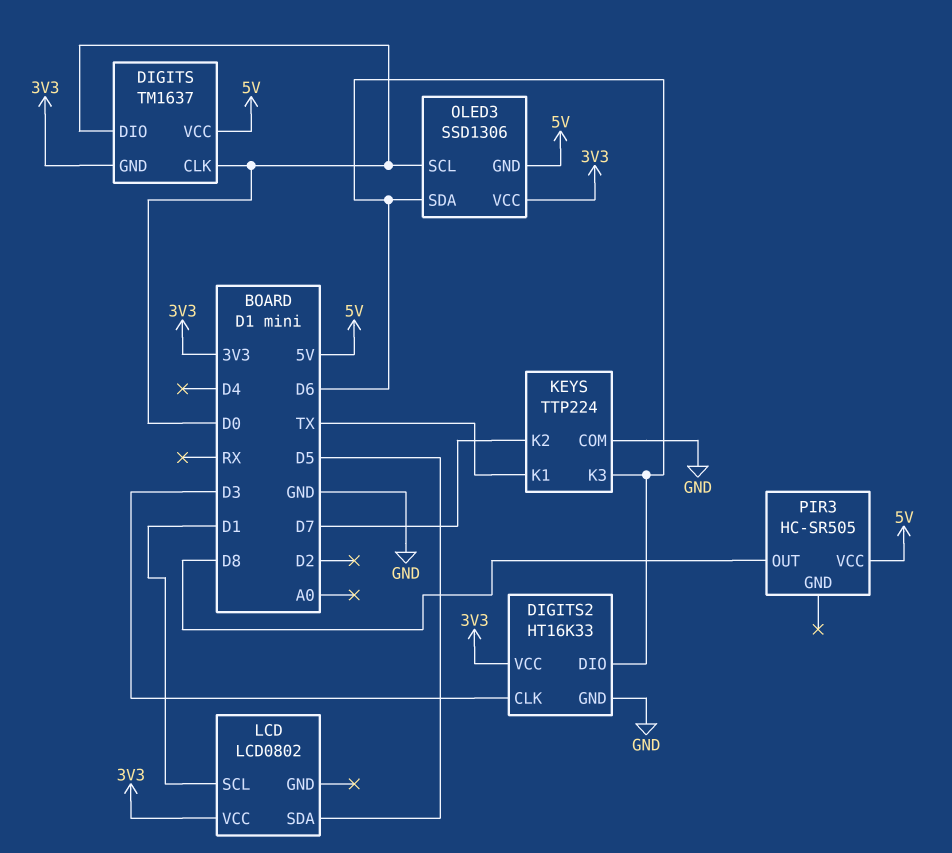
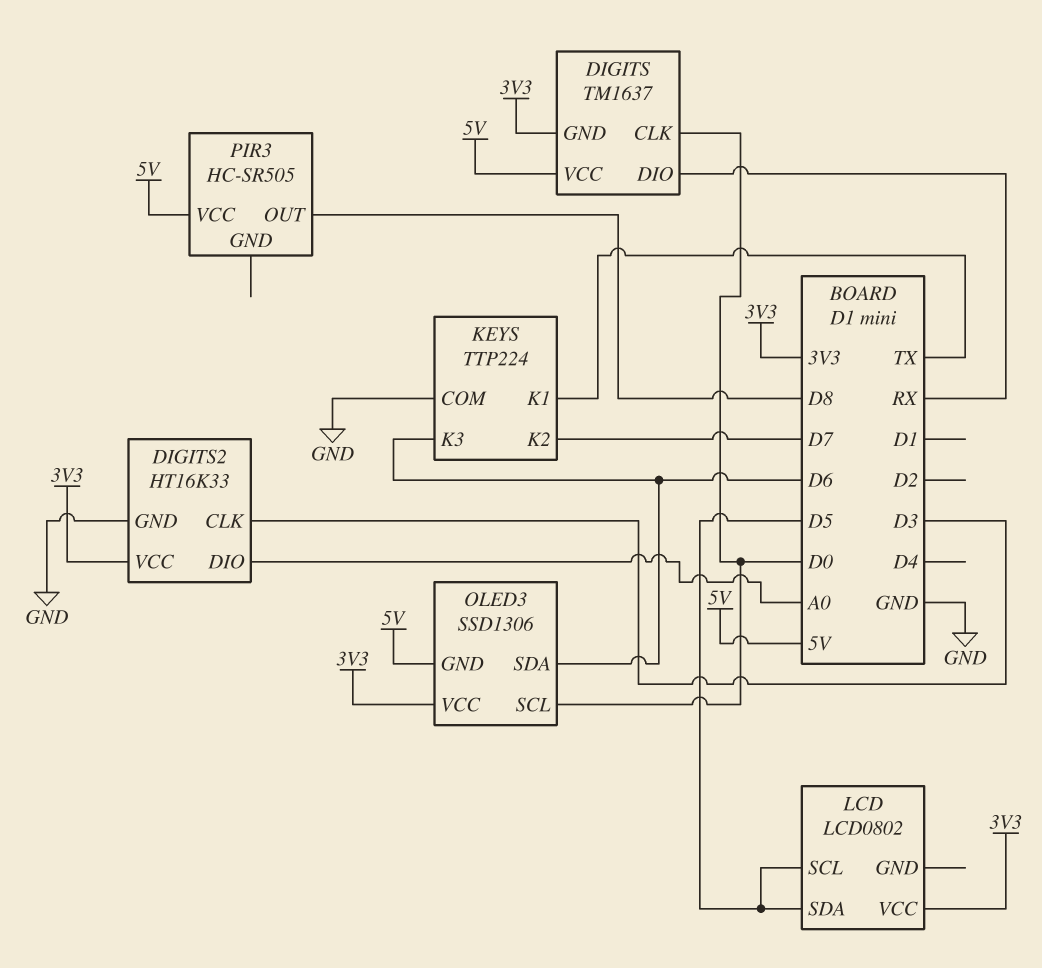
DIGITS pin DIO: D0 -> RX
DIGITS2 pin DIO: D6 -> A0
LCD pin SCL: D1 -> D5

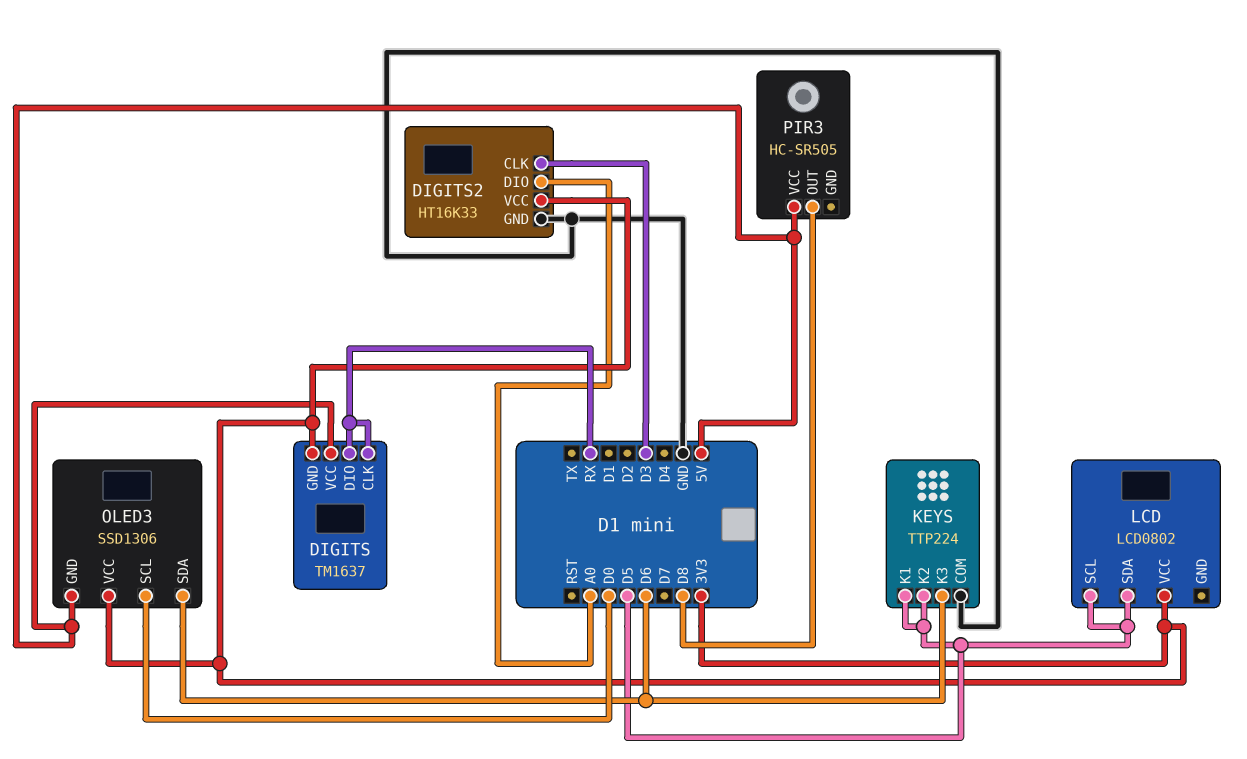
DIGITS pin CLK: D0 -> RX
KEYS pin K1: TX -> D5
KEYS pin K2: D7 -> D5

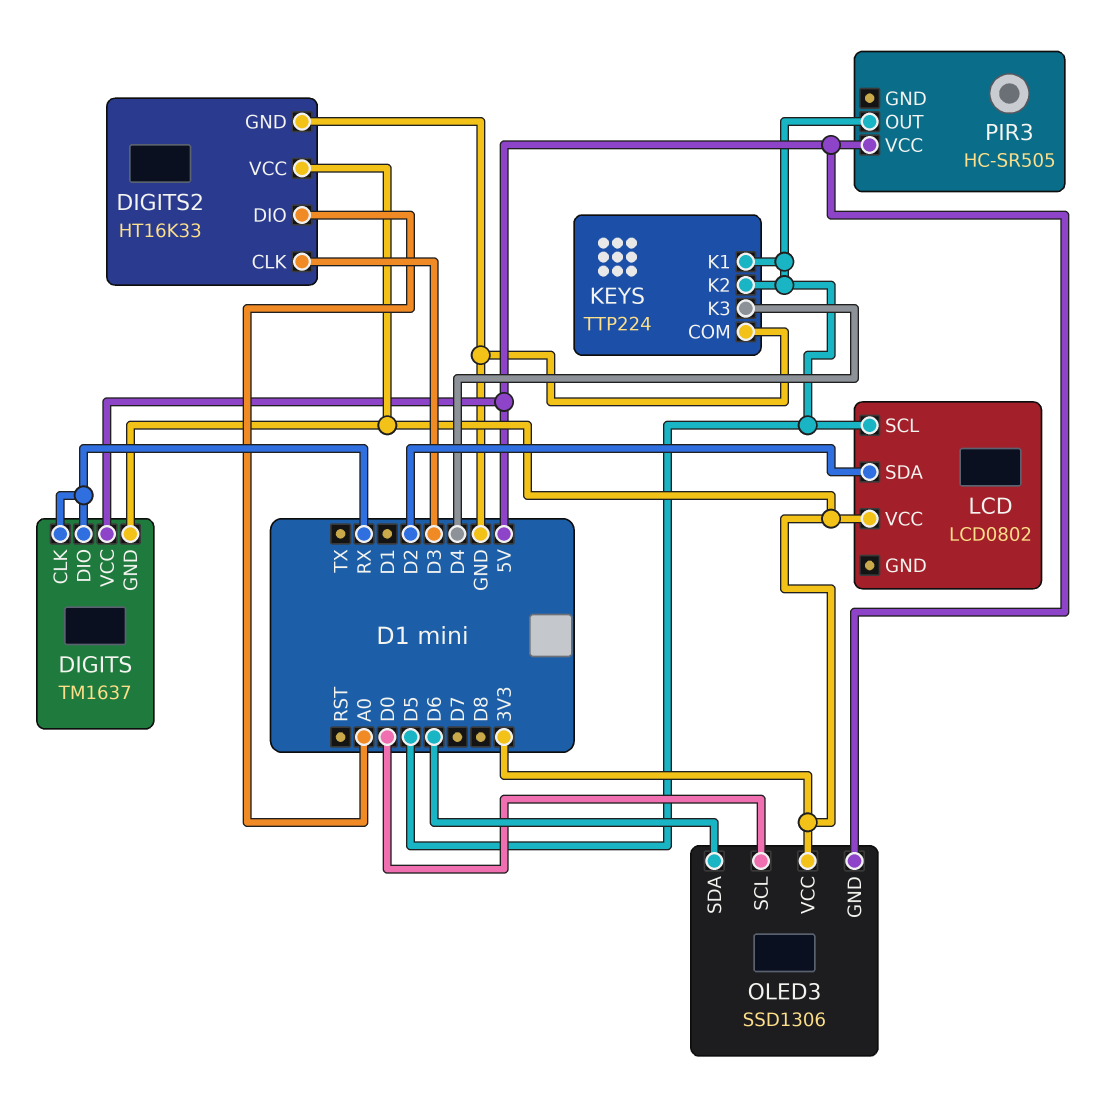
KEYS pin K3: D6 -> D4
LCD pin SDA: D5 -> D2
PIR3 pin OUT: D8 -> D5

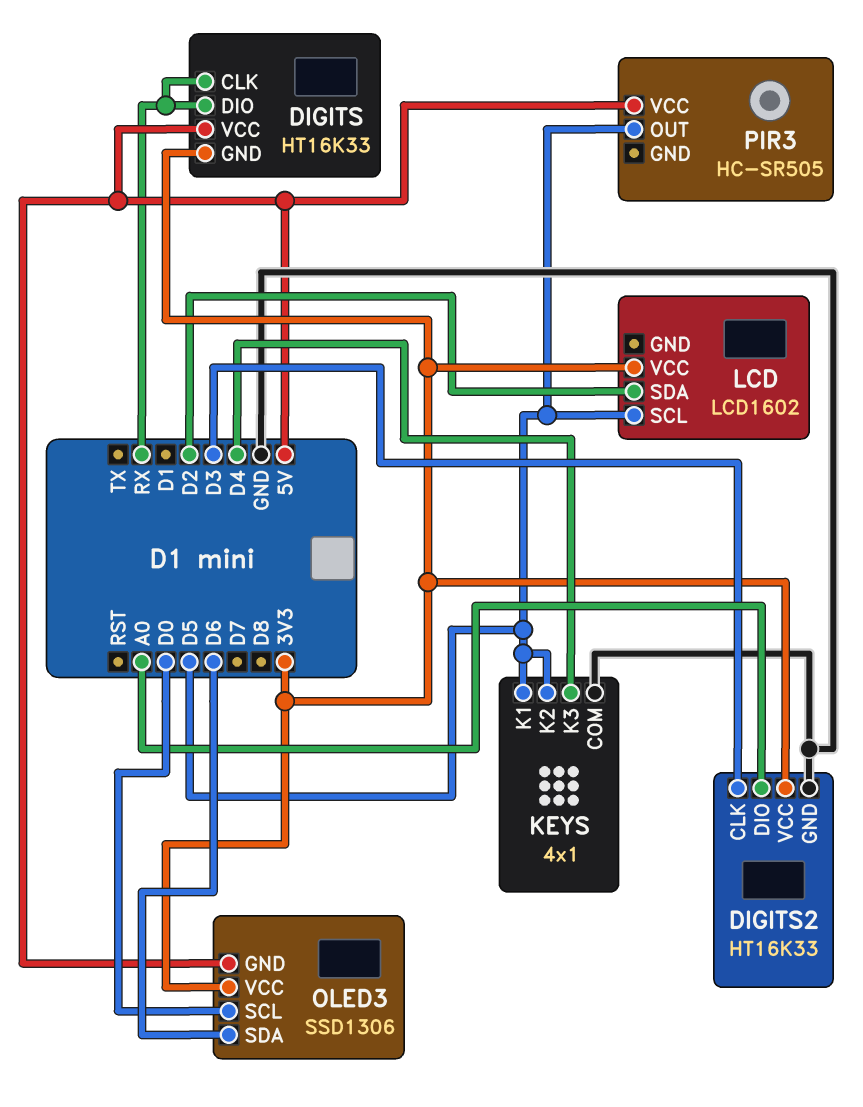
DIGITS: TM1637 -> HT16K33
KEYS: TTP224 -> 4x1
LCD: LCD0802 -> LCD1602

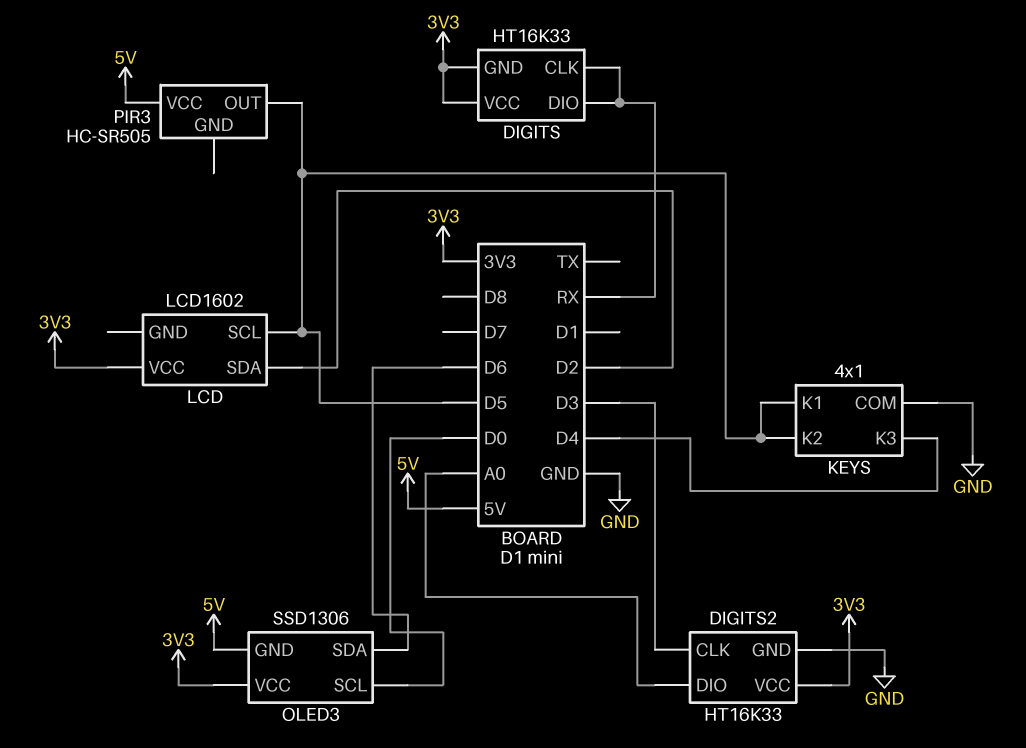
DIGITS pin VCC: 5V -> 3V3

